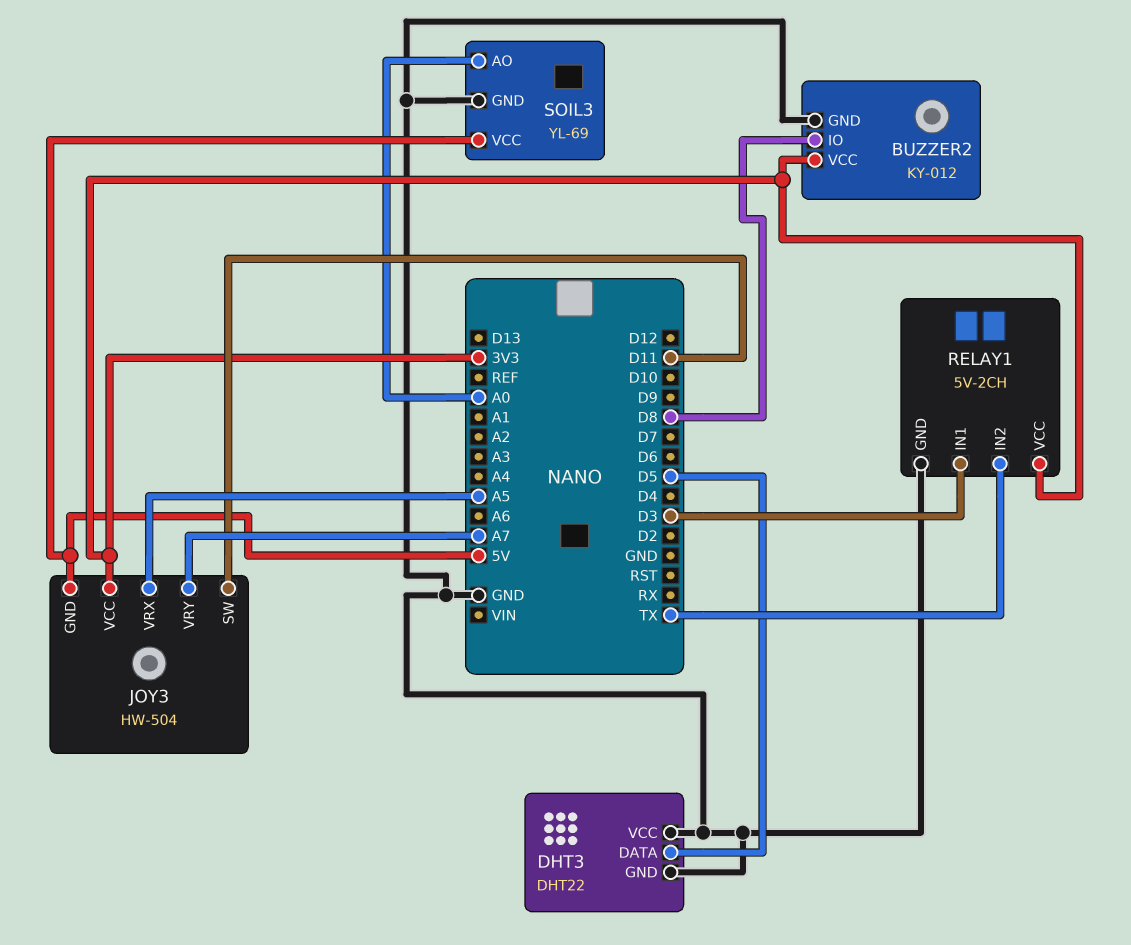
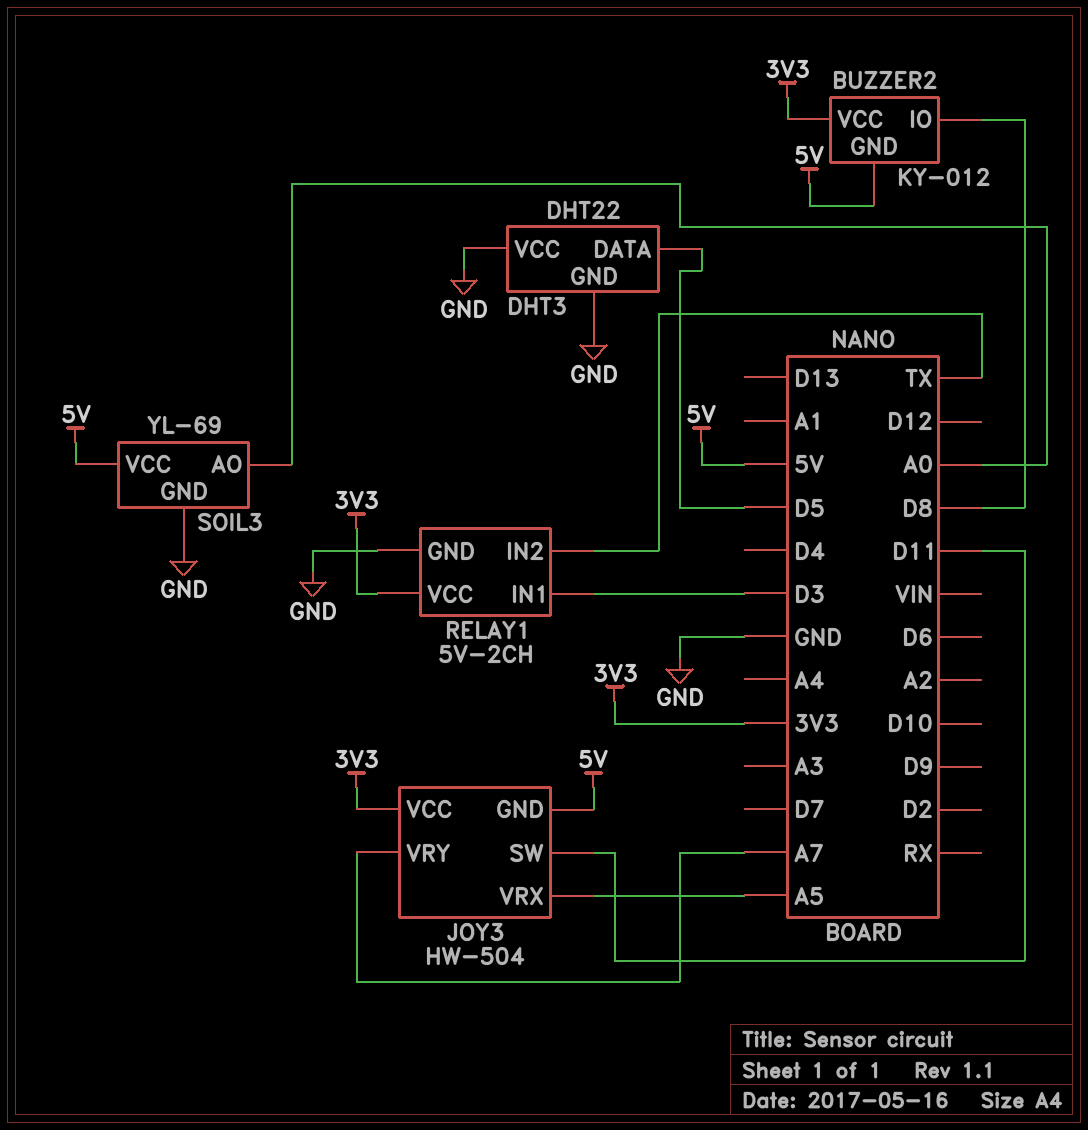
BUZZER2 pin GND: GND -> 5V

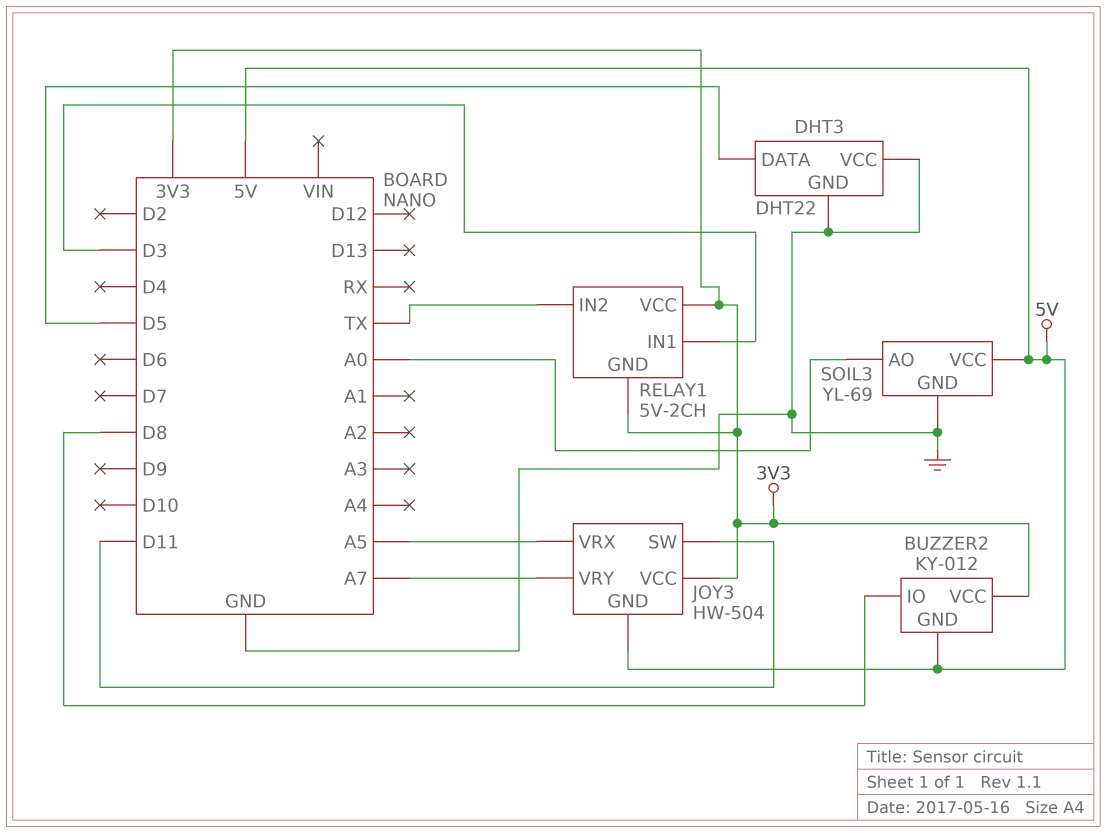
RELAY1 pin GND: GND -> 3V3

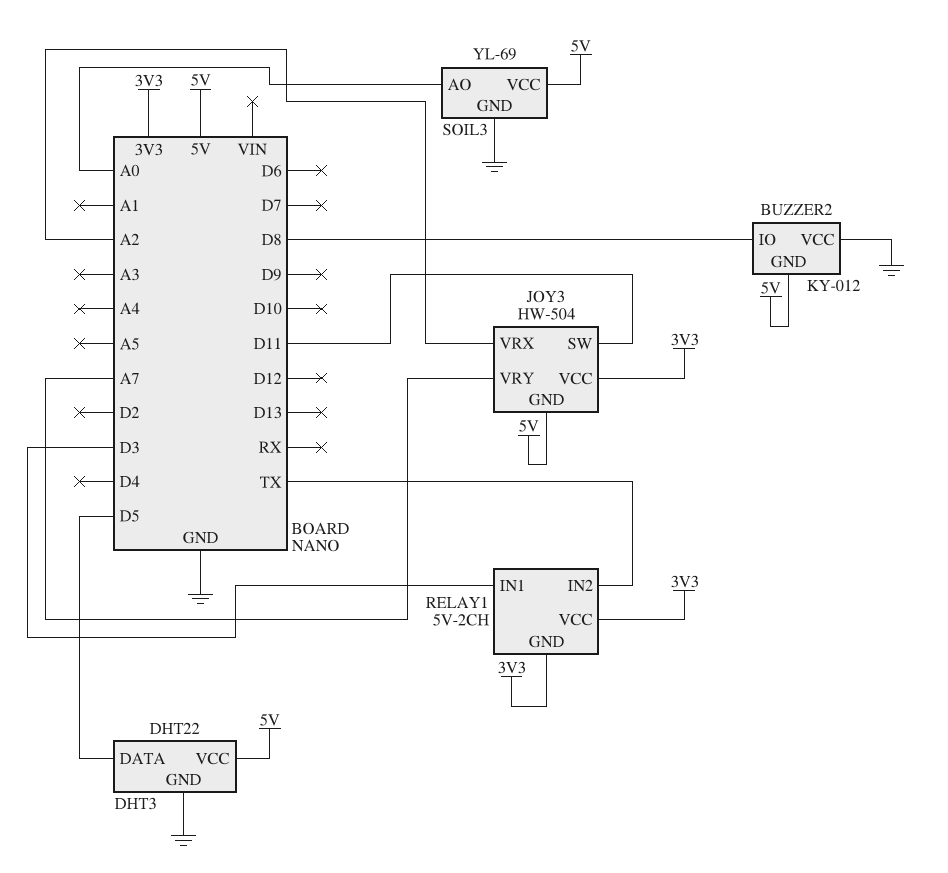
BUZZER2 pin VCC: 3V3 -> GND
DHT3 pin VCC: GND -> 5V
JOY3 pin VRX: A5 -> A2

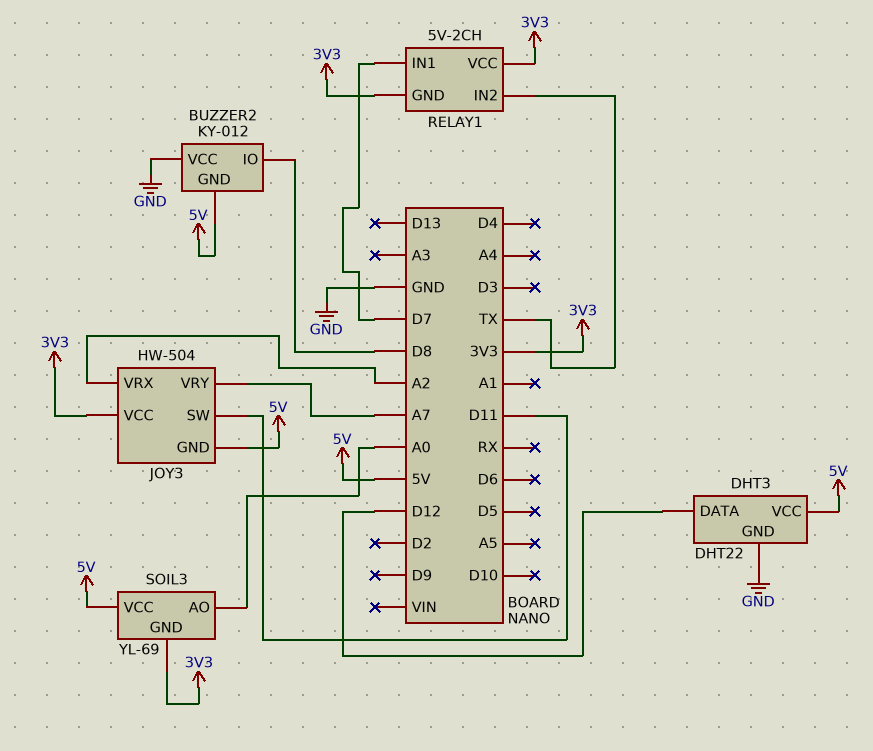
DHT3 pin DATA: D5 -> D12
RELAY1 pin IN1: D3 -> D7
SOIL3 pin GND: GND -> 3V3

